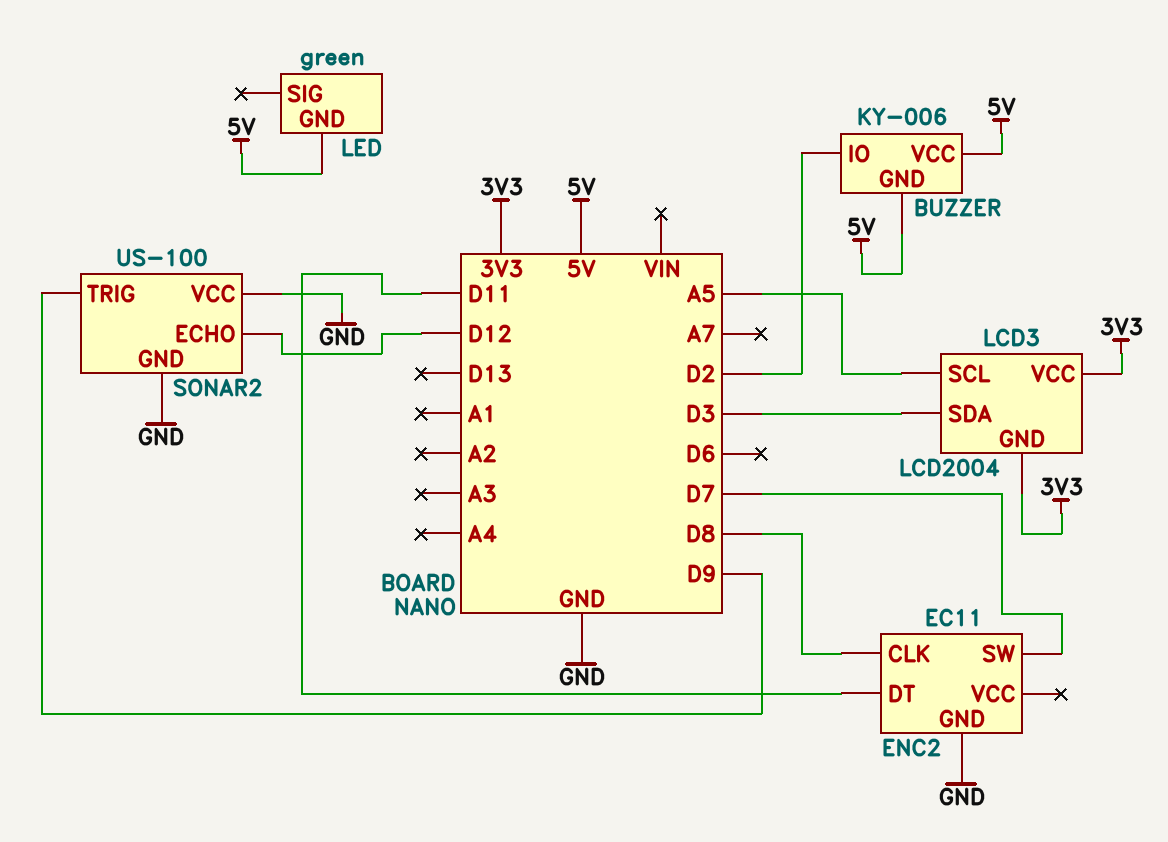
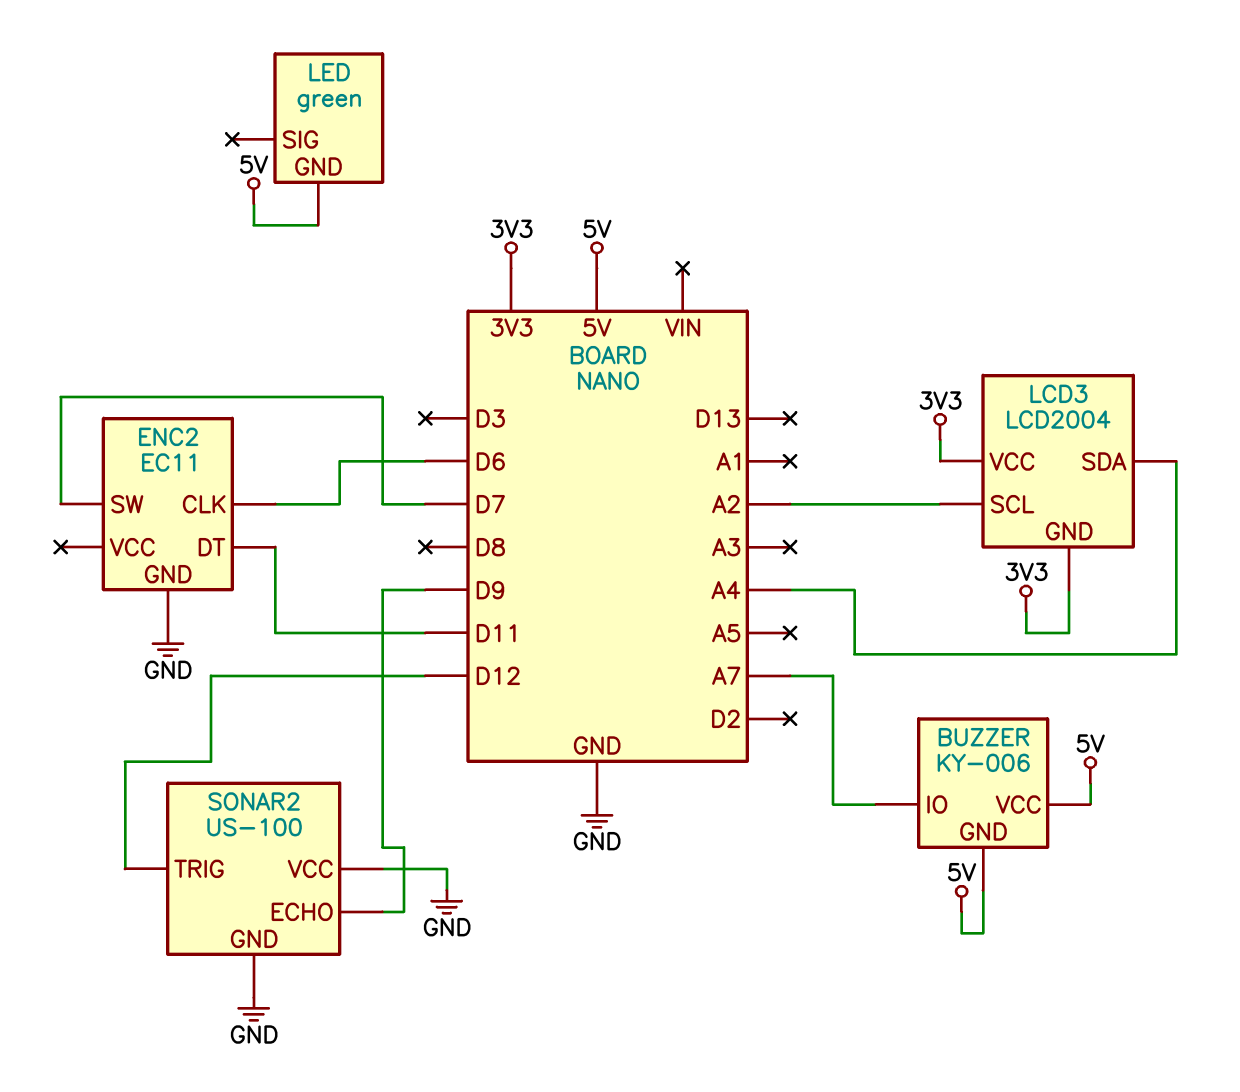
BUZZER pin IO: D2 -> A7
ENC2 pin CLK: D8 -> D6
LCD3 pin SCL: A5 -> A2
LCD3 pin SDA: D3 -> A4
SONAR2 pin ECHO: D12 -> D9
SONAR2 pin TRIG: D9 -> D12

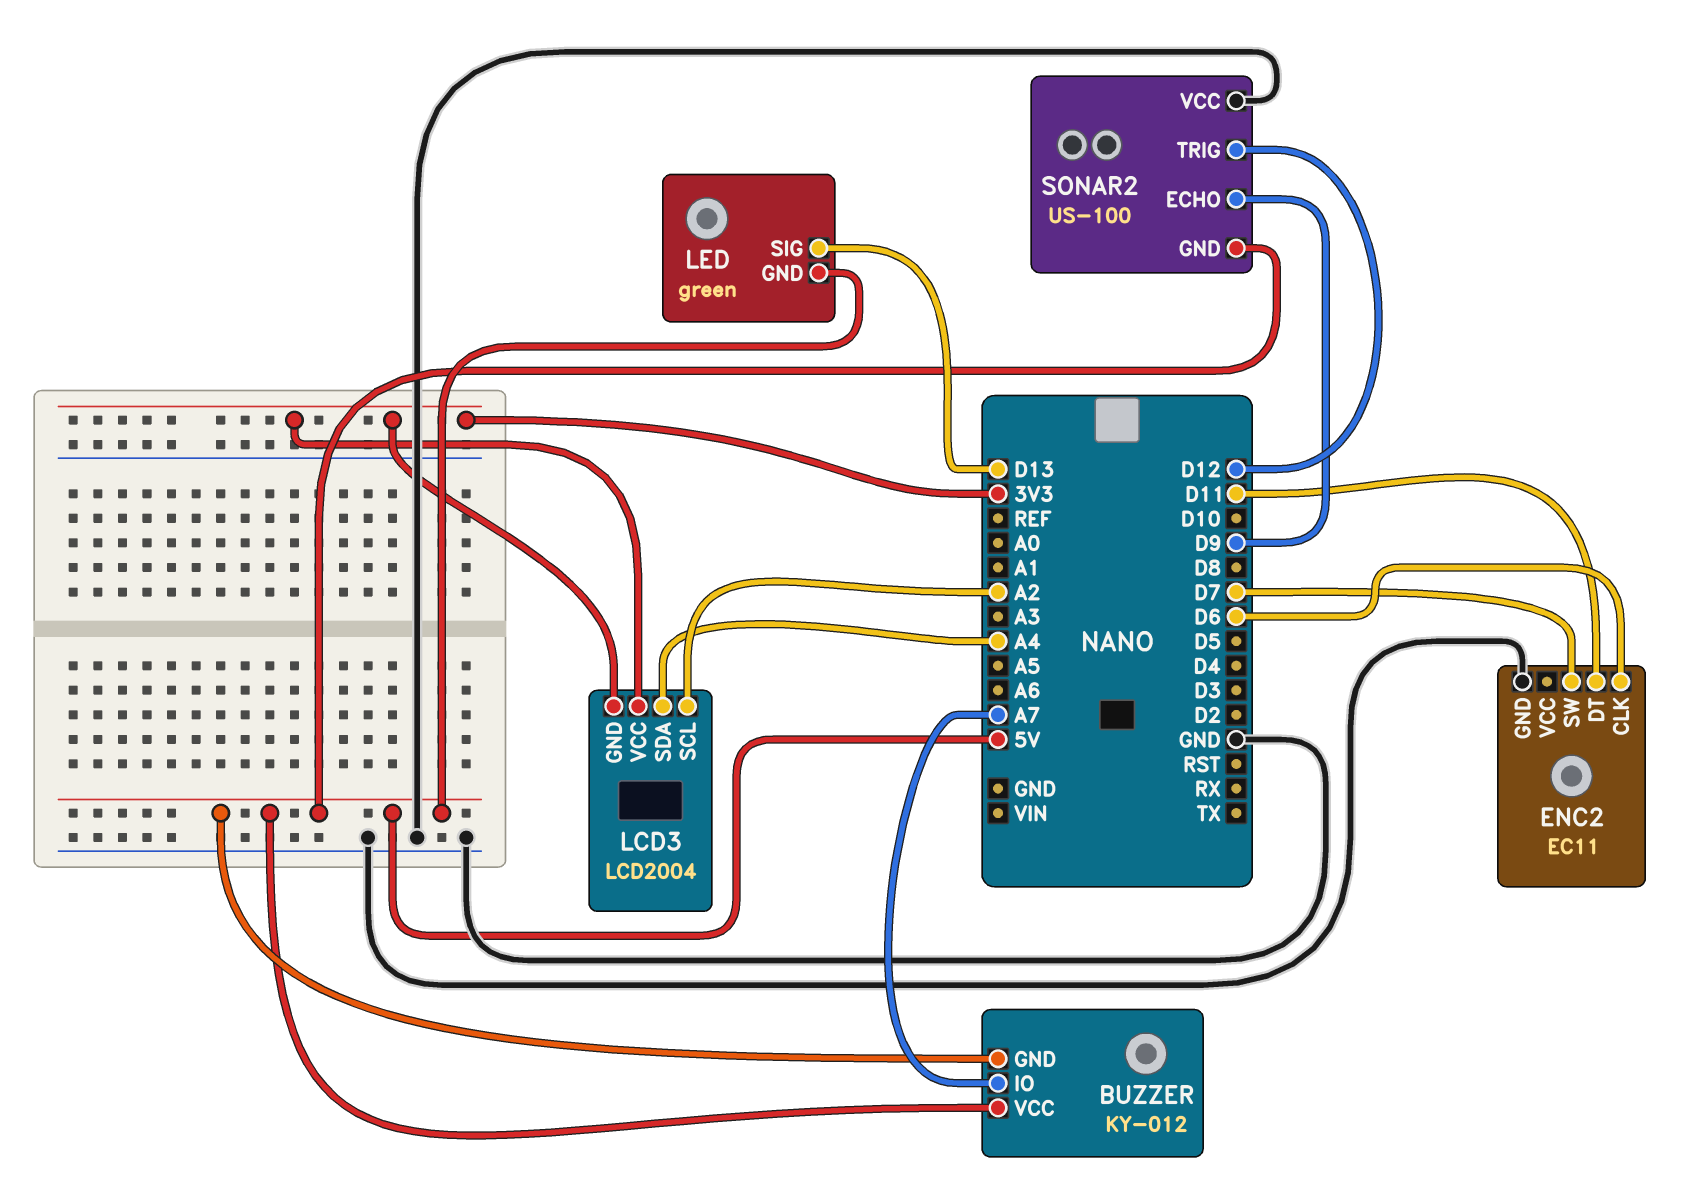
BUZZER: KY-006 -> KY-012
LED pin SIG: none -> D13
SONAR2 pin GND: GND -> 5V

